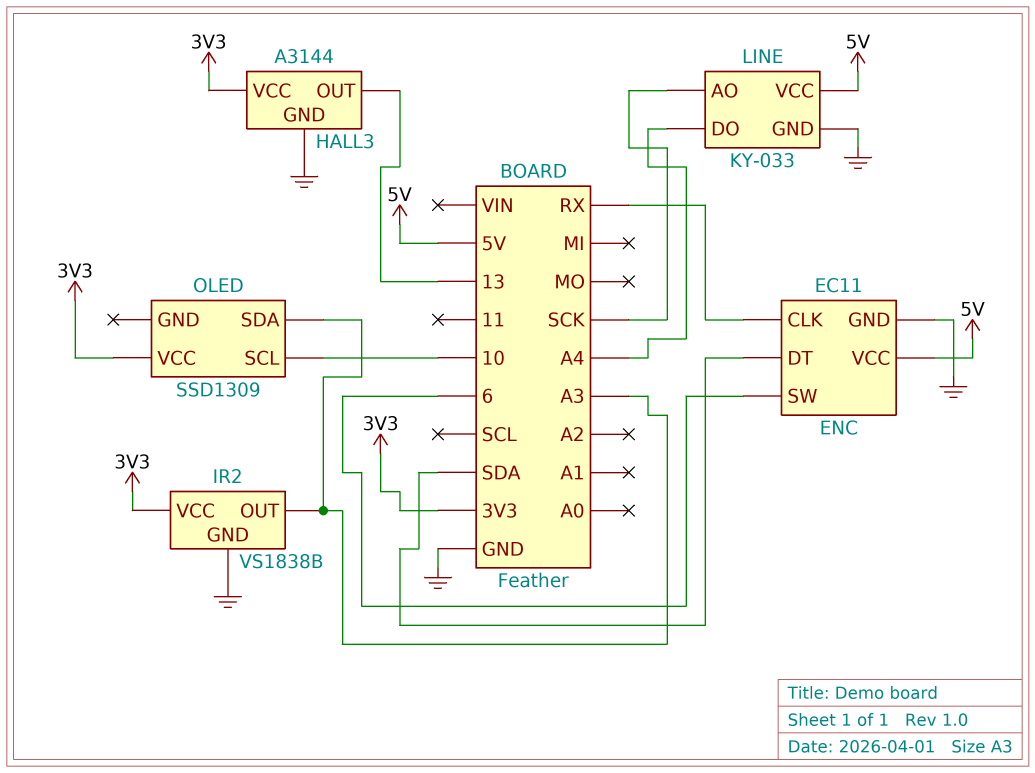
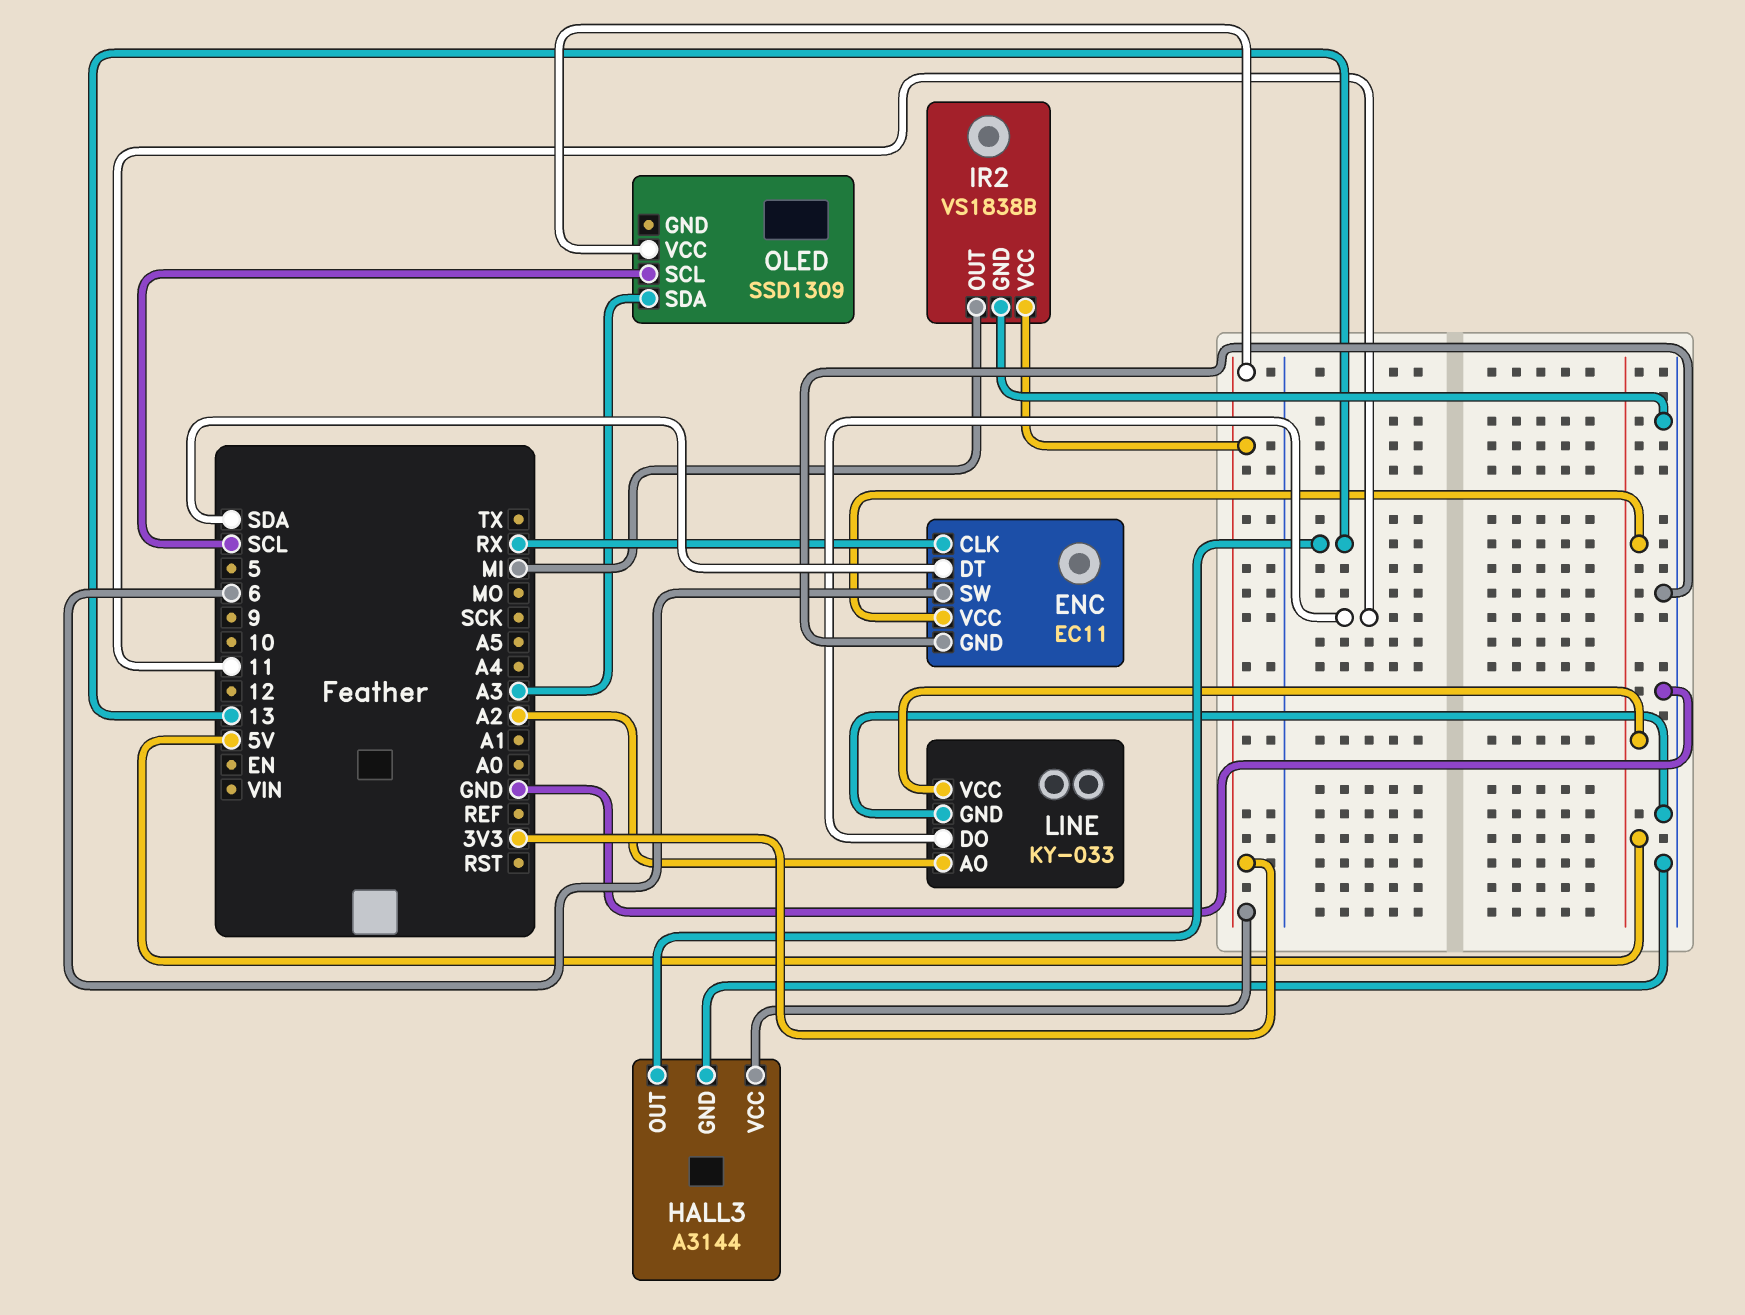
IR2 pin OUT: A3 -> MI
LINE pin AO: SCK -> A2
LINE pin DO: A4 -> 11
OLED pin SCL: 10 -> SCL

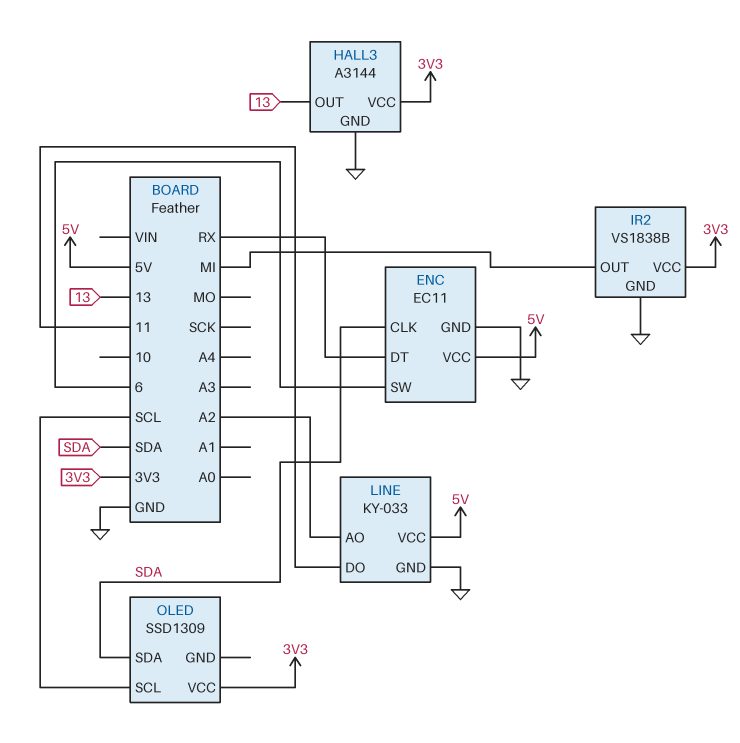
ENC pin CLK: RX -> SDA
ENC pin DT: SDA -> RX
OLED pin SDA: A3 -> SDA

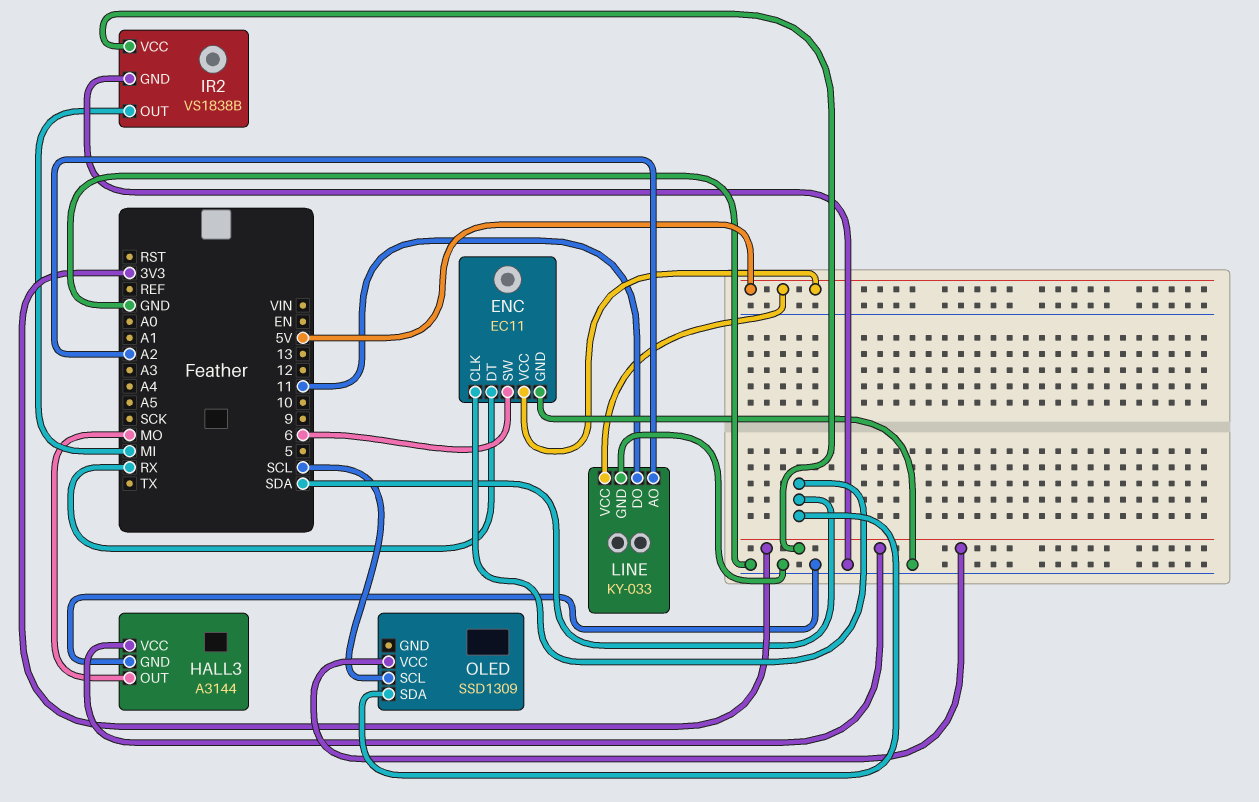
HALL3 pin OUT: 13 -> MO

